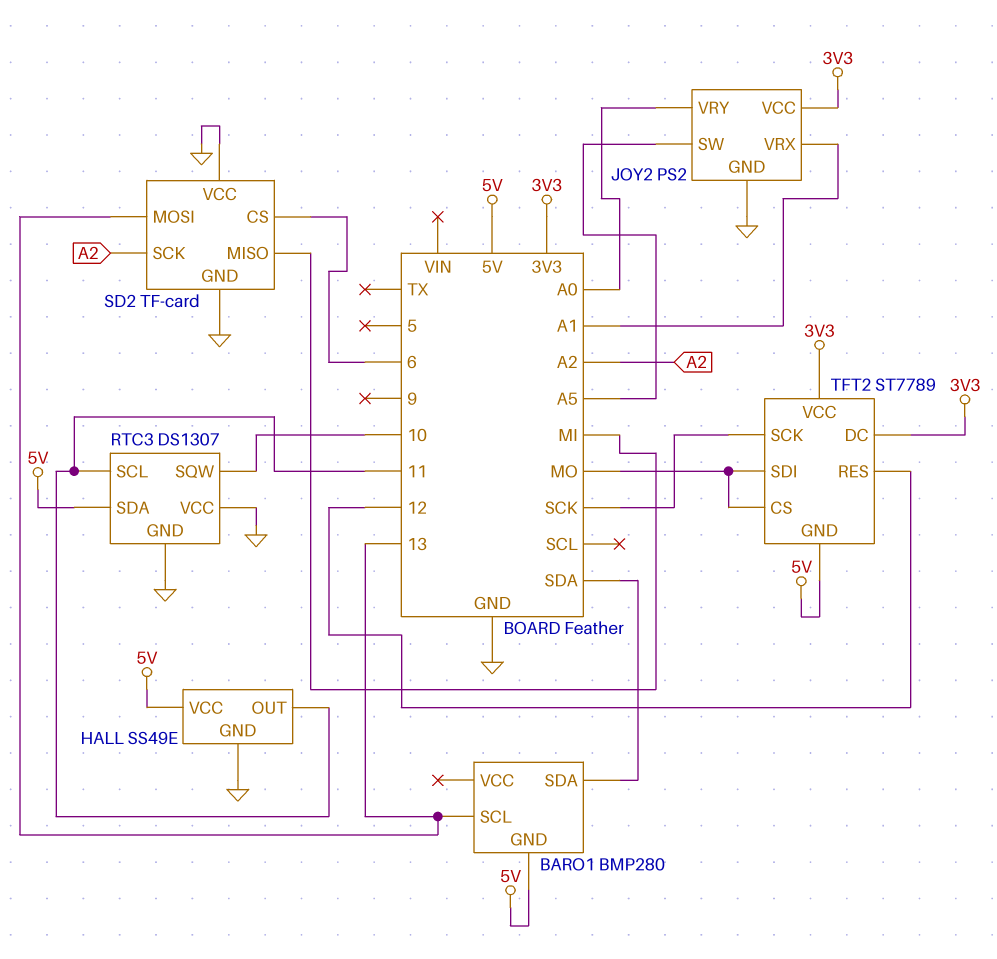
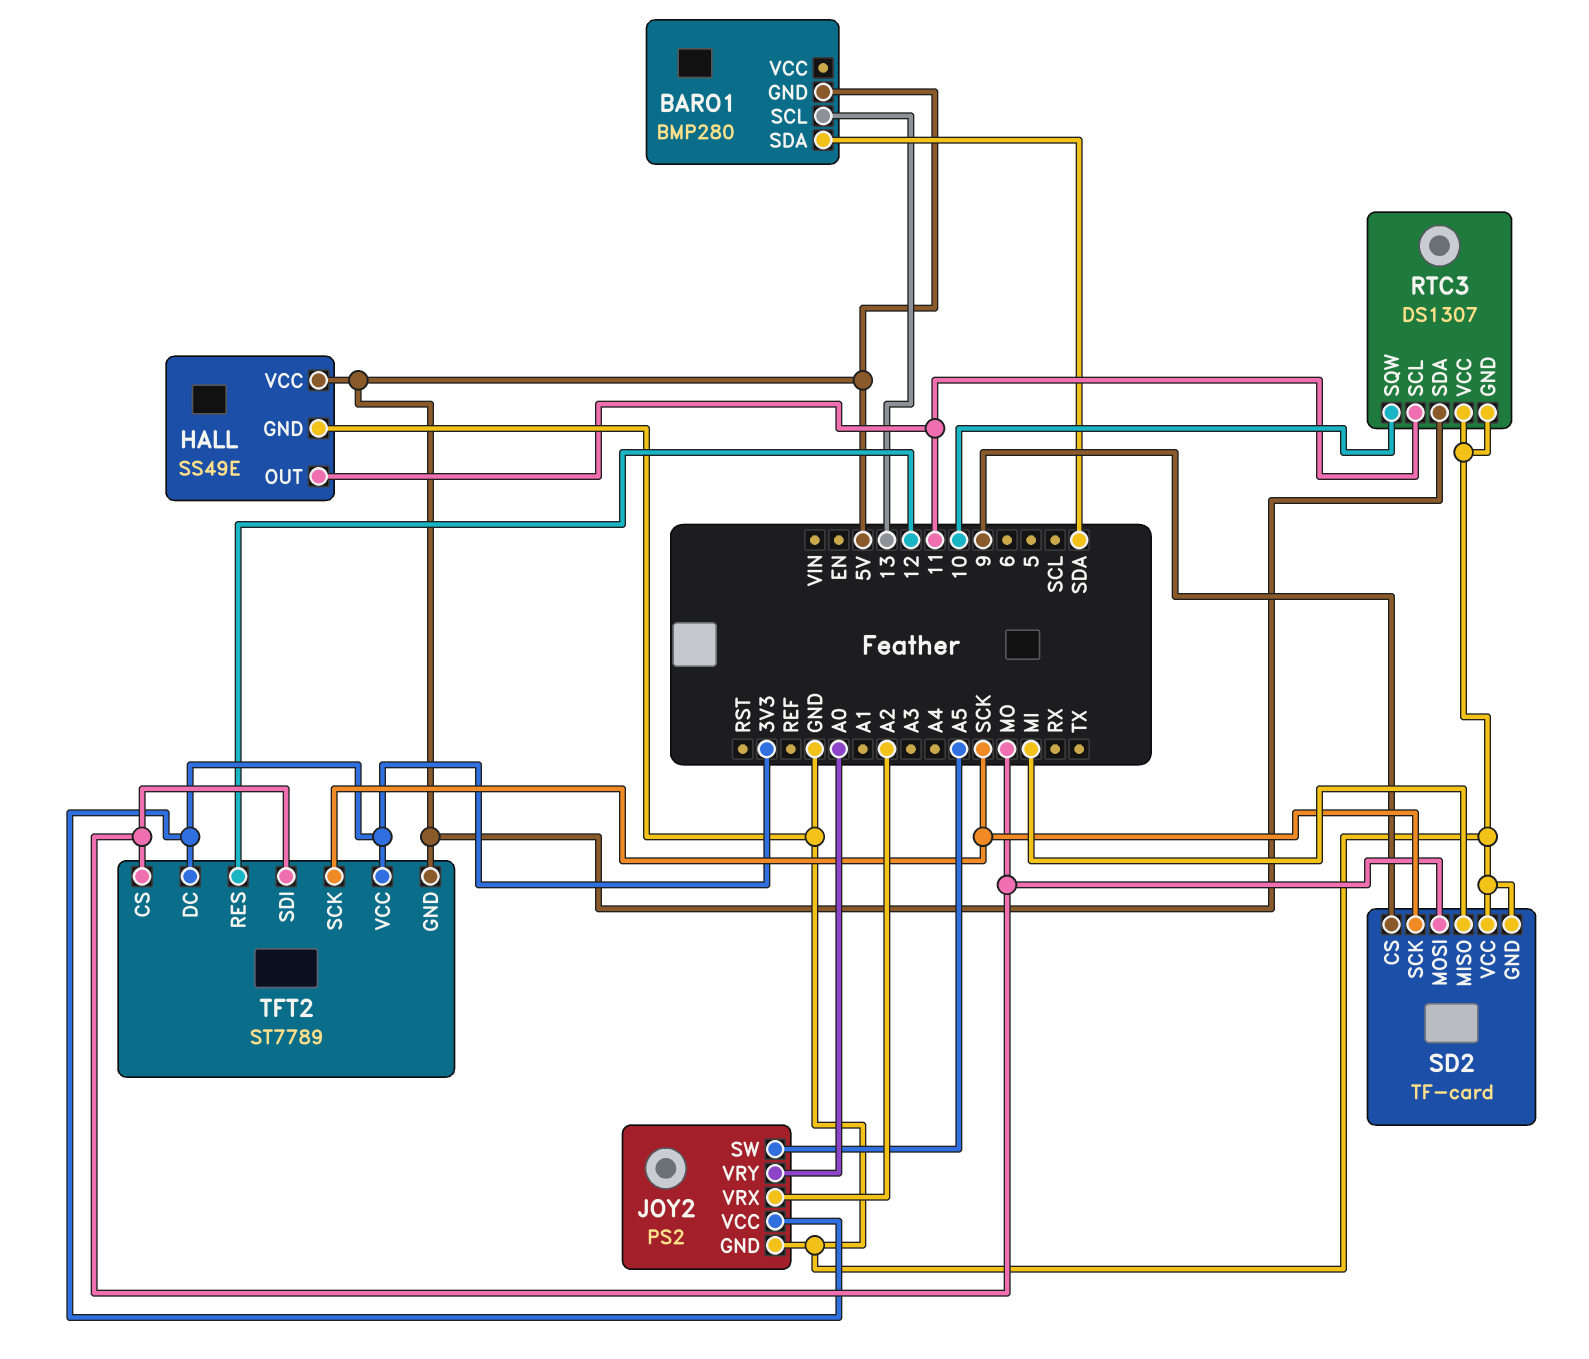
JOY2 pin VRX: A1 -> A2
SD2 pin CS: 6 -> 9
SD2 pin MOSI: 13 -> MO
SD2 pin SCK: A2 -> SCK

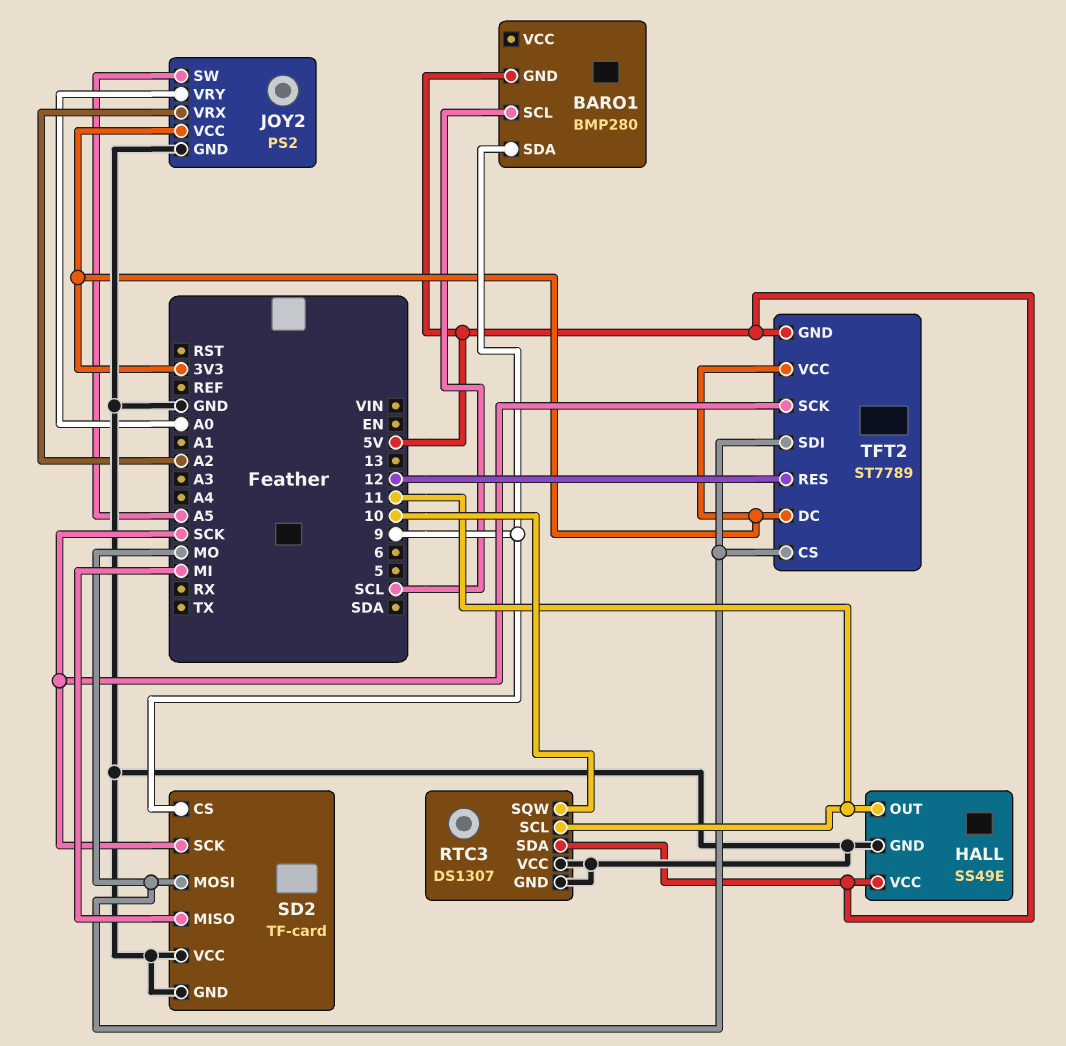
BARO1 pin SCL: 13 -> SCL
BARO1 pin SDA: SDA -> 9

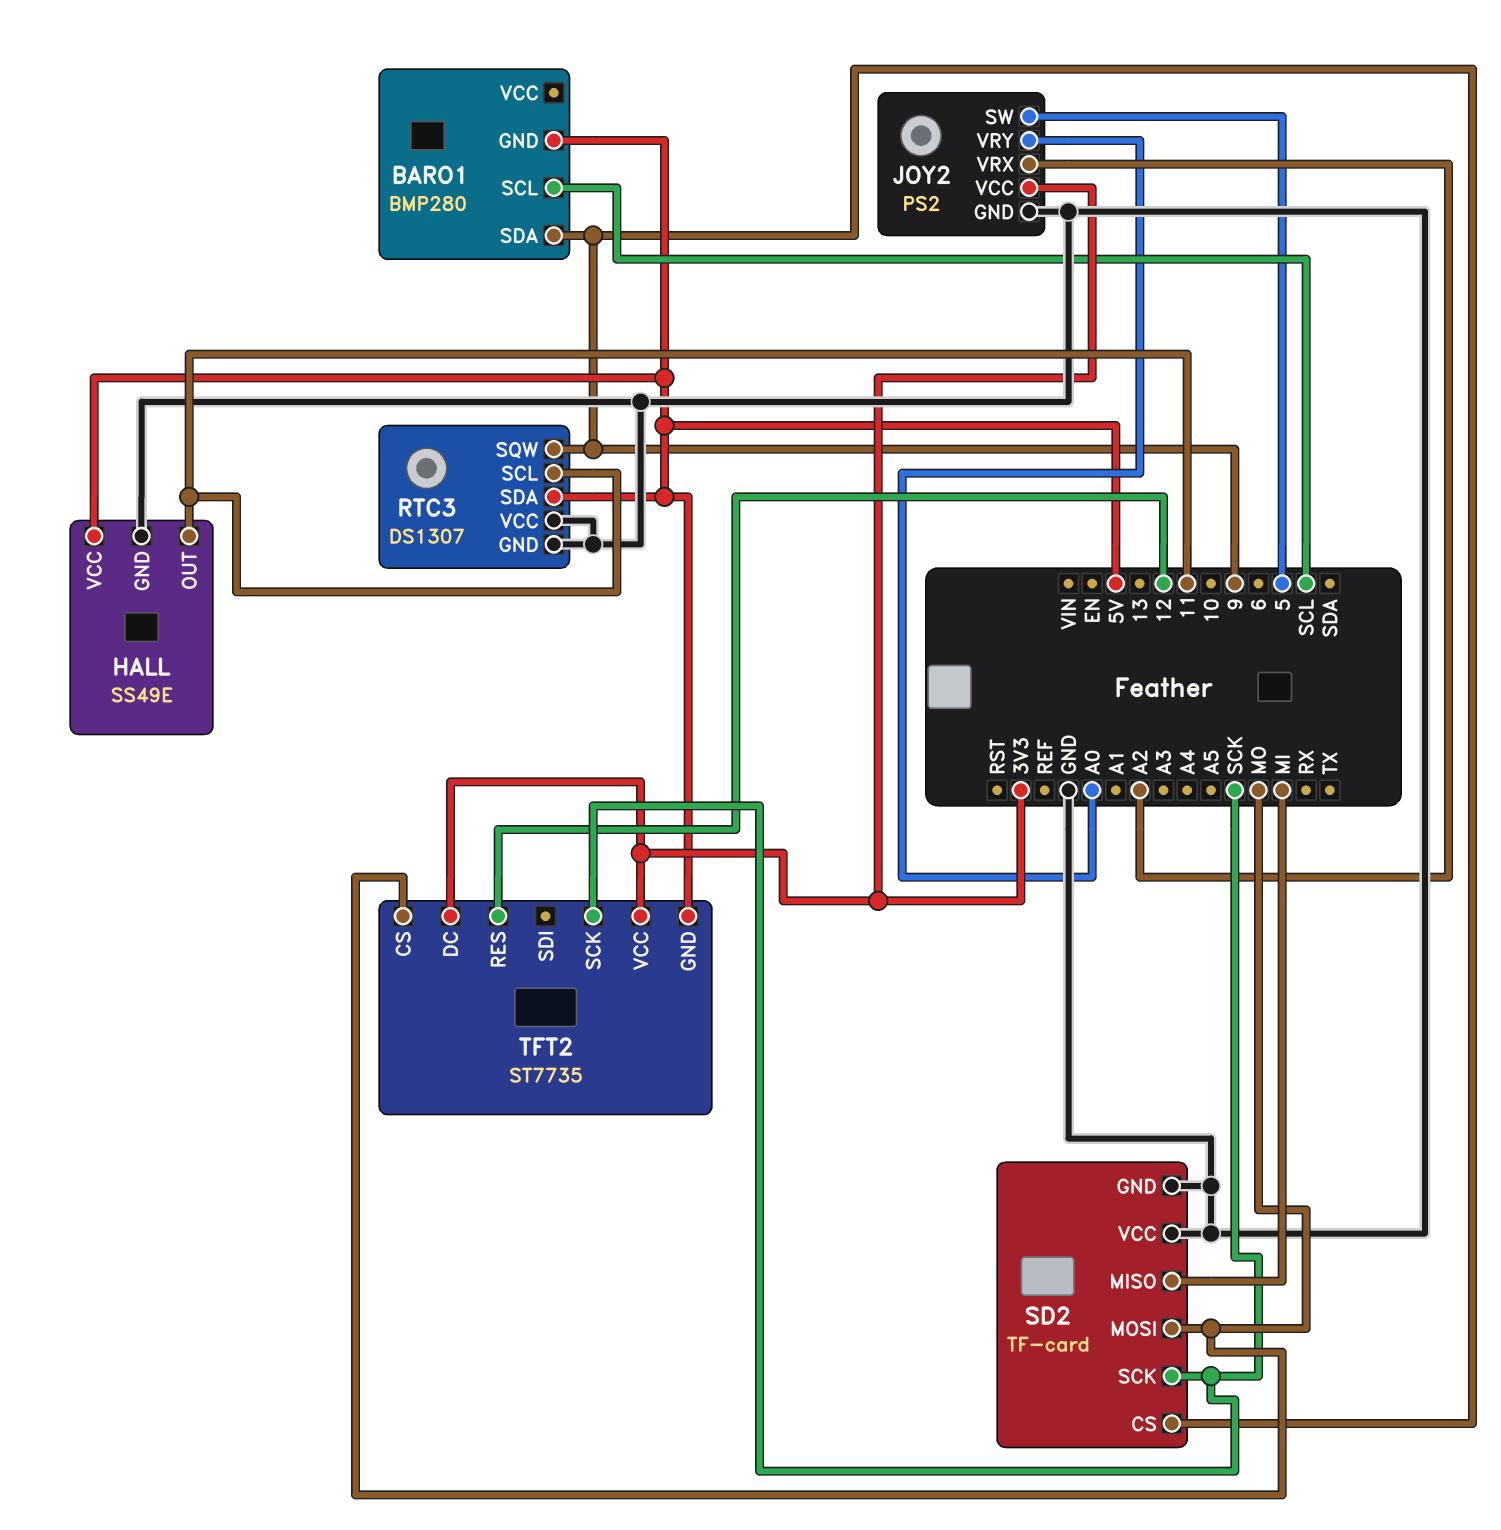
JOY2 pin SW: A5 -> 5
RTC3 pin SQW: 10 -> 9
TFT2: ST7789 -> ST7735
TFT2 pin SDI: MO -> none

